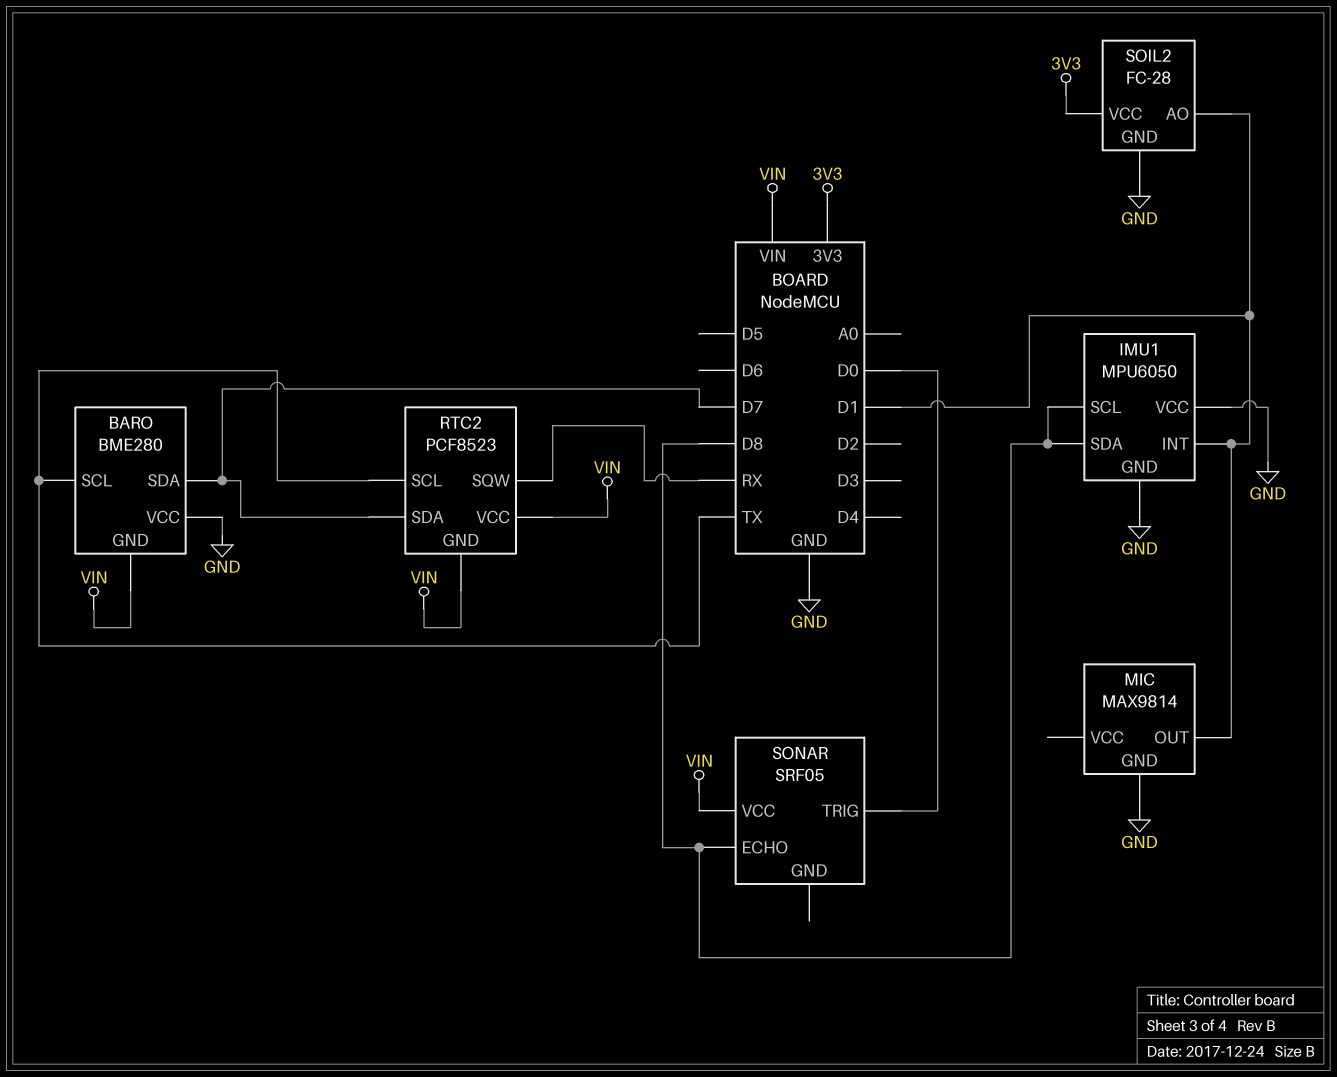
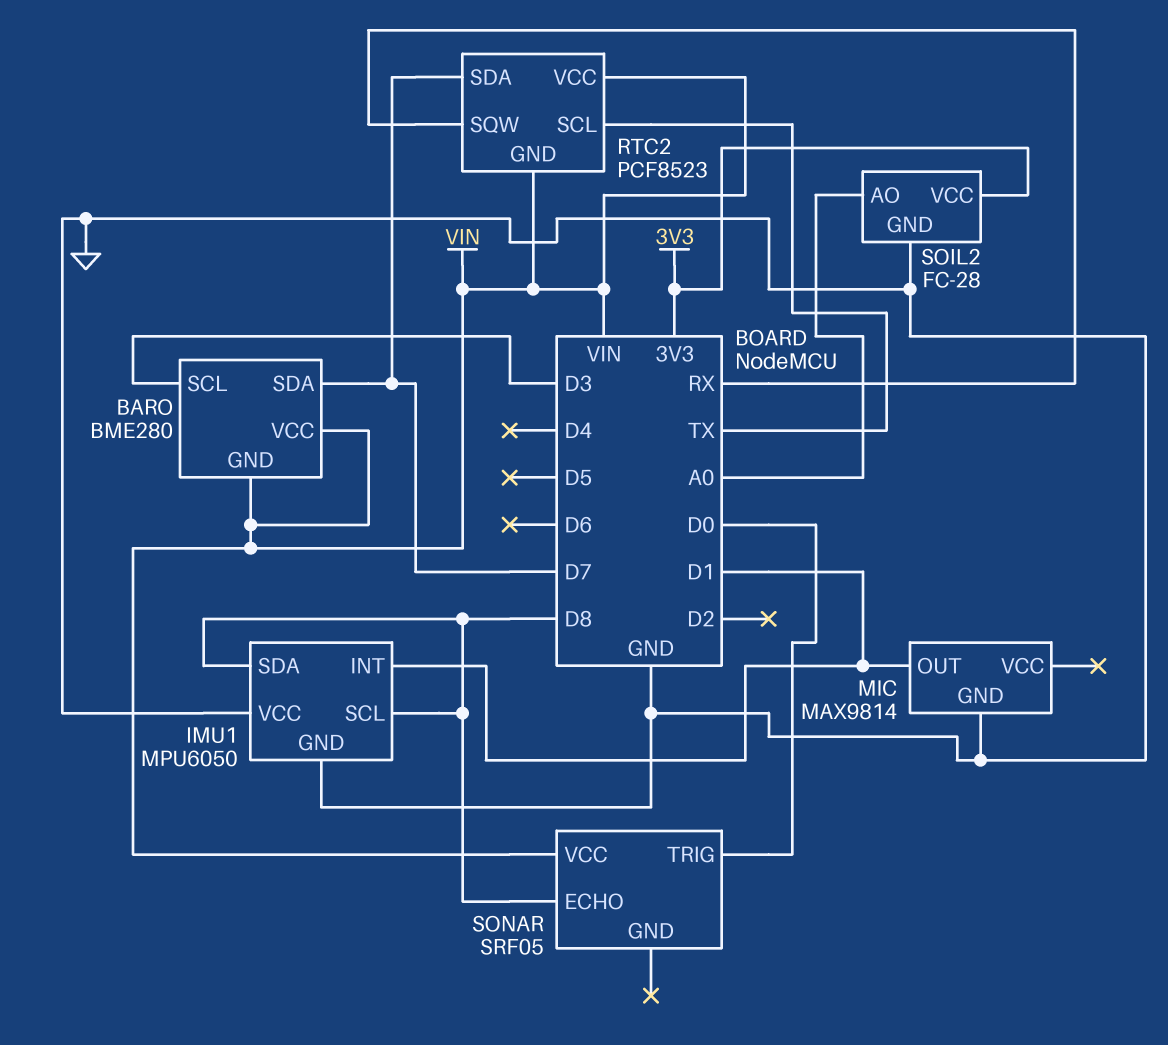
BARO pin SCL: TX -> D3
BARO pin VCC: GND -> VIN
SOIL2 pin AO: D1 -> A0

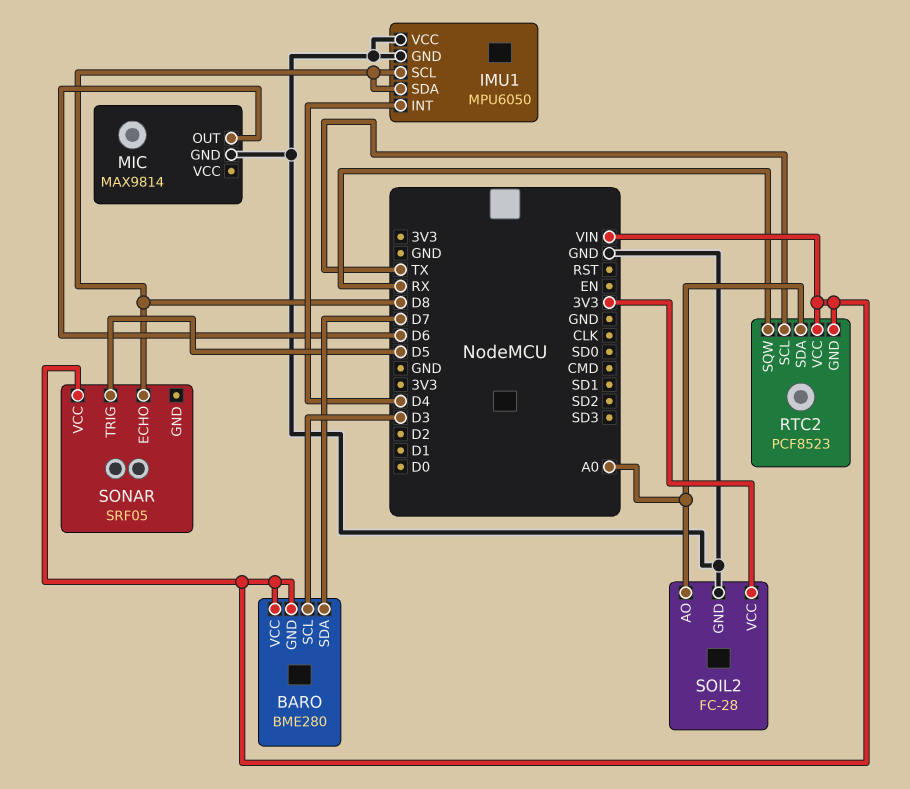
IMU1 pin INT: D1 -> D4
MIC pin OUT: D1 -> D6
RTC2 pin SDA: D7 -> A0
SONAR pin TRIG: D0 -> D5

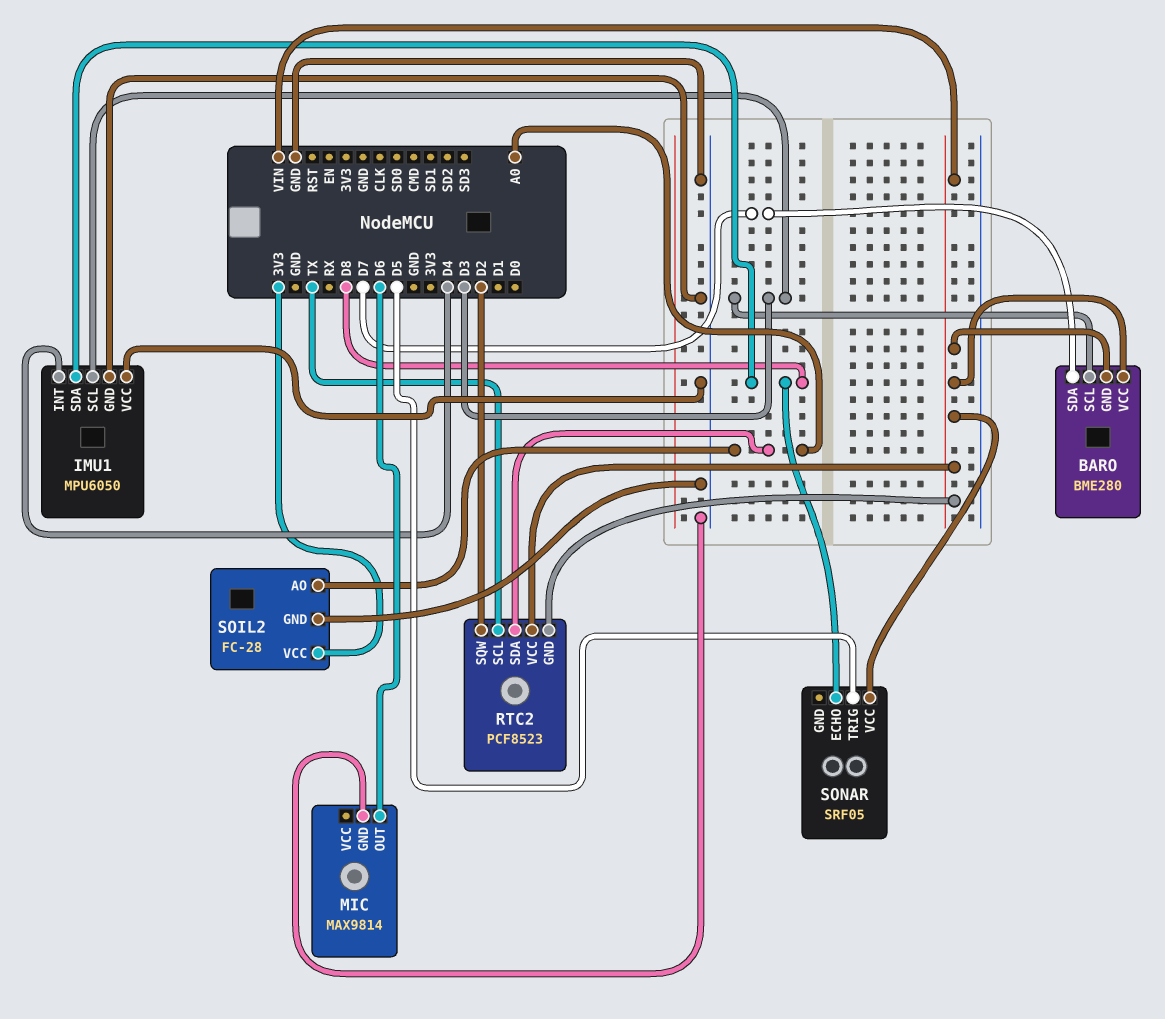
IMU1 pin SCL: D8 -> D3
RTC2 pin SQW: RX -> D2

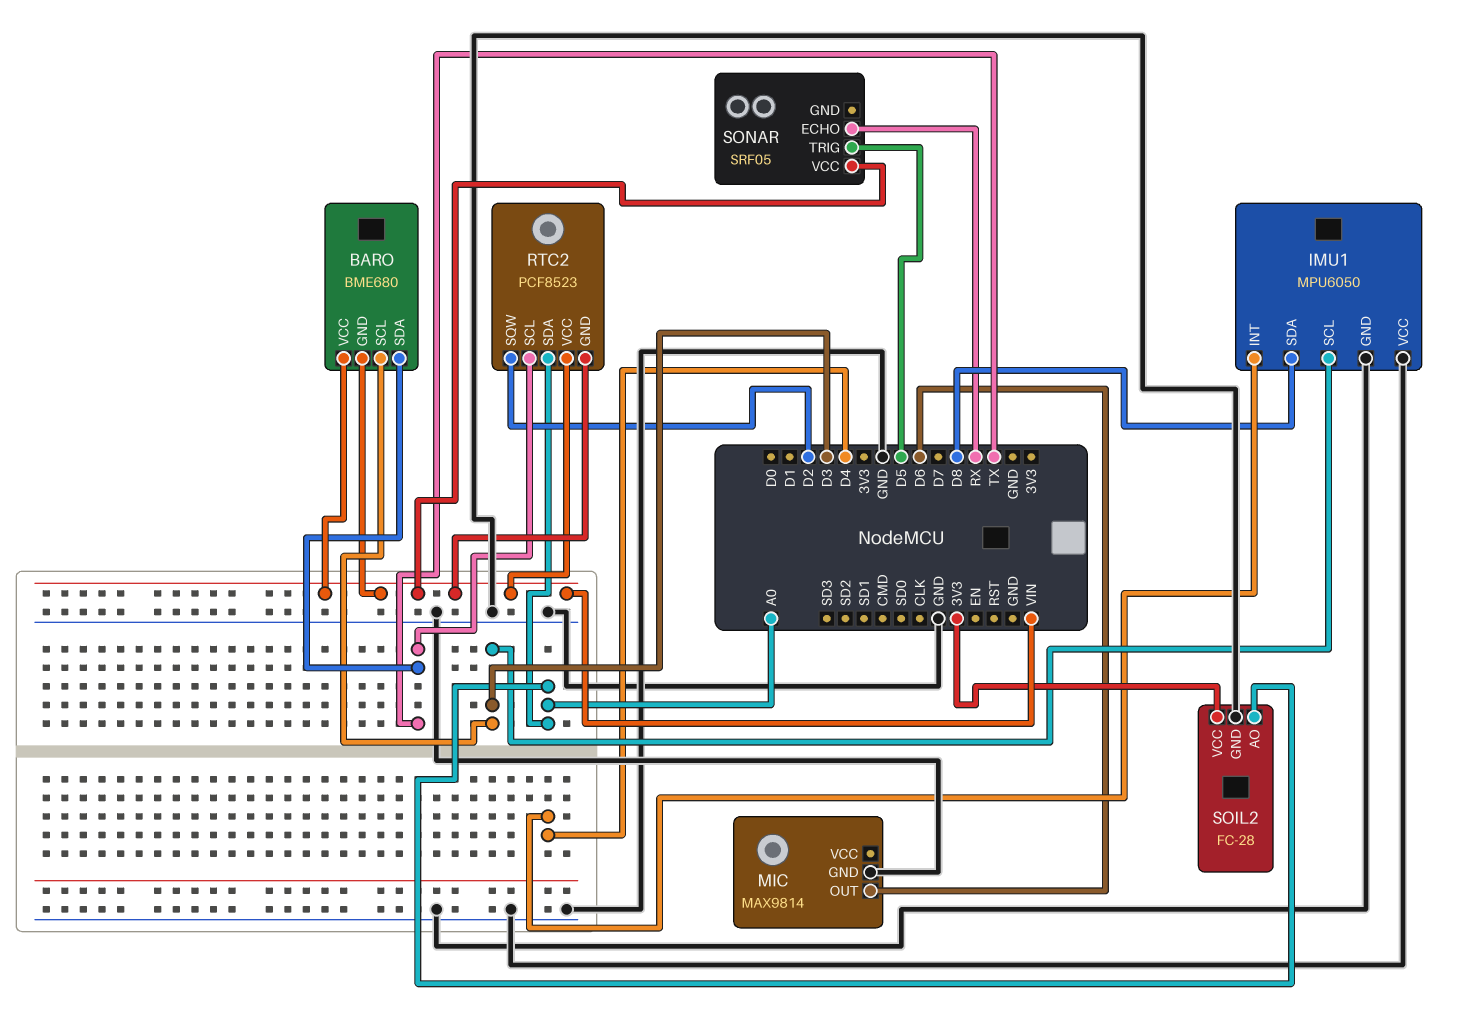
BARO: BME280 -> BME680
BARO pin SDA: D7 -> TX
SONAR pin ECHO: D8 -> RX

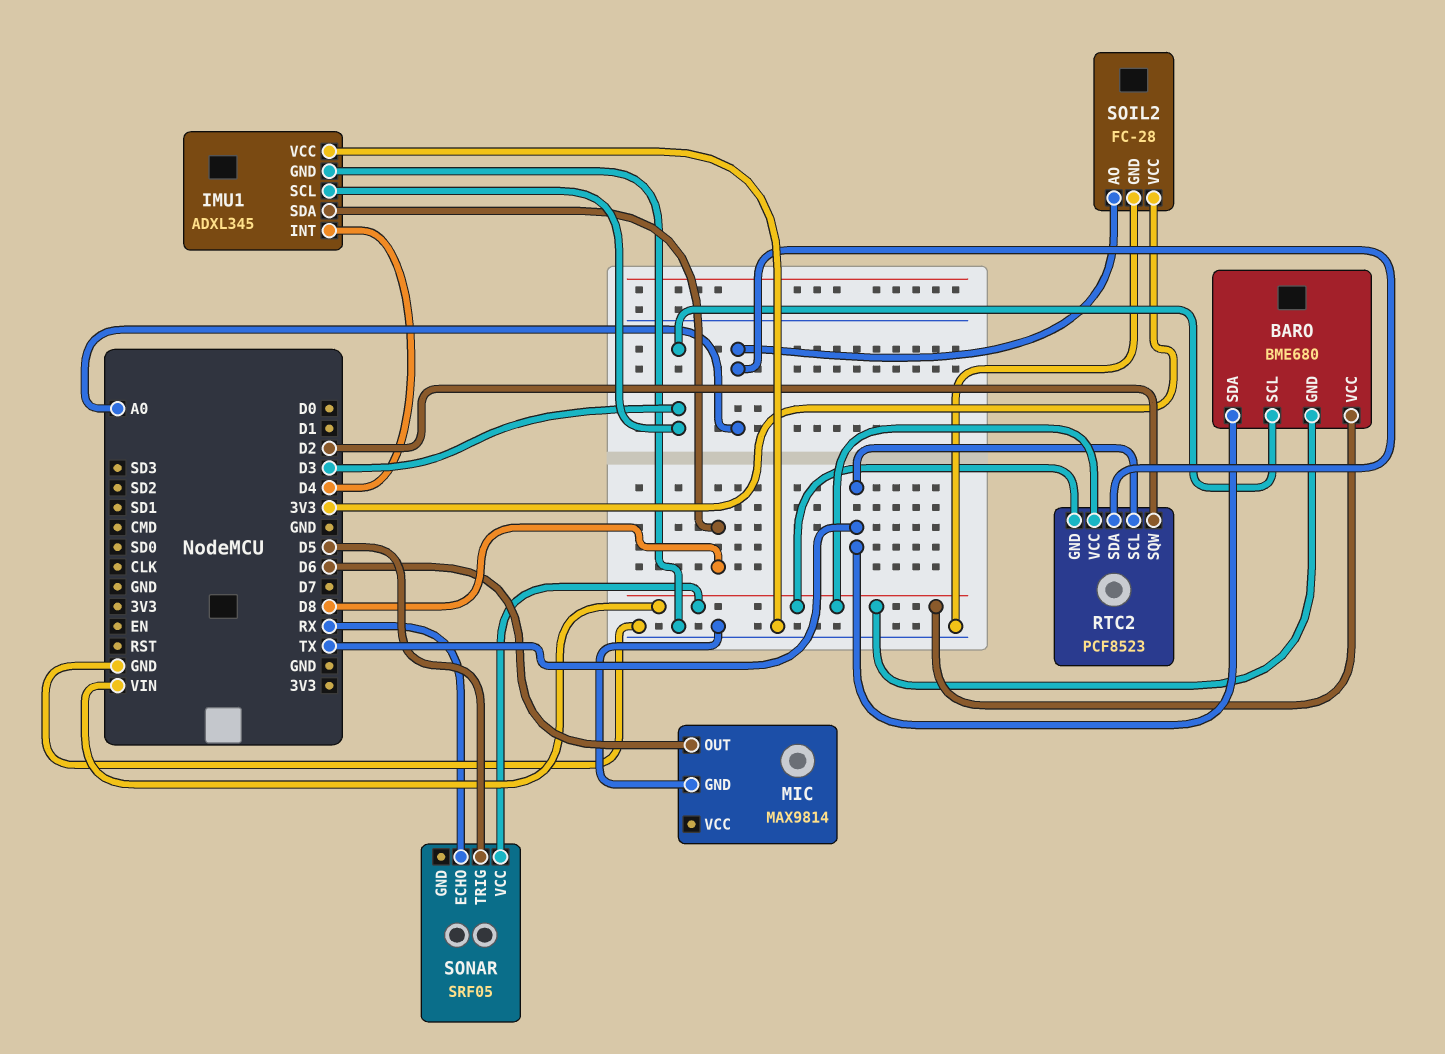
IMU1: MPU6050 -> ADXL345

